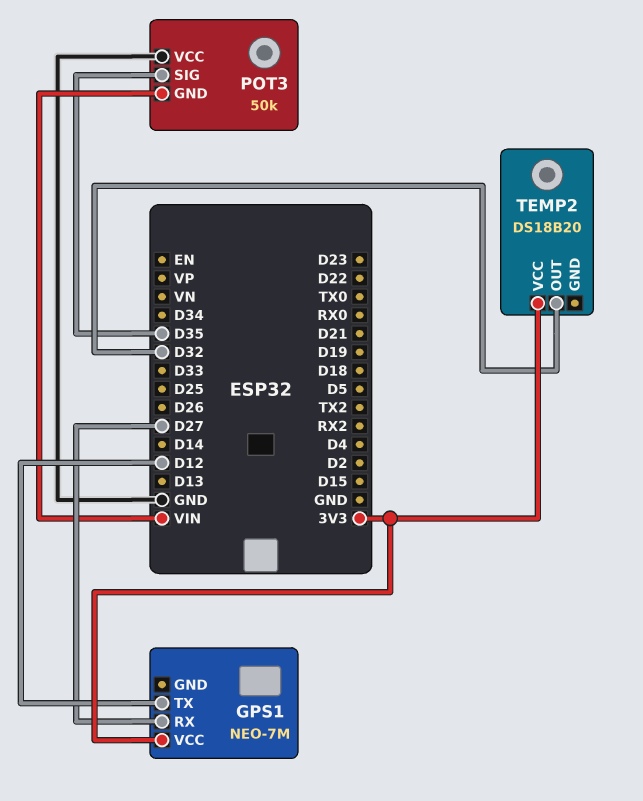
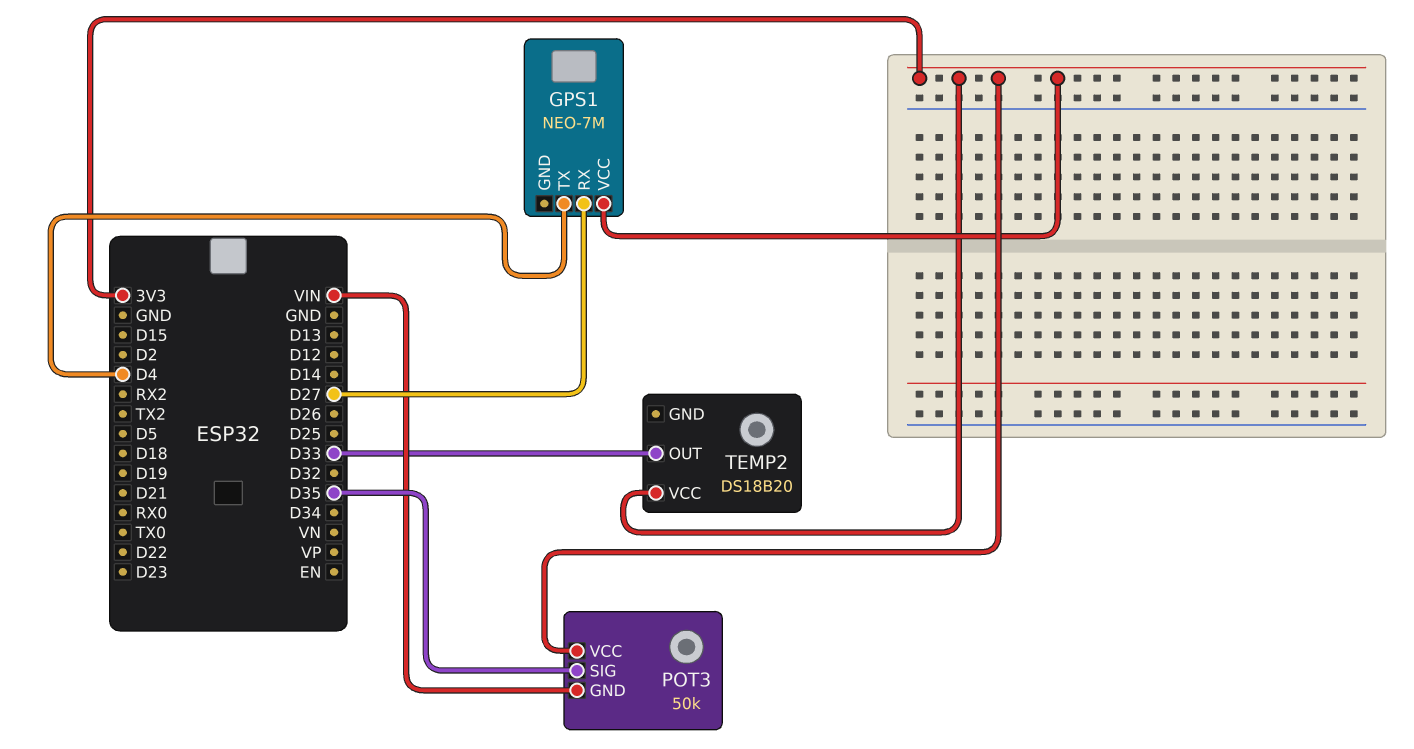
GPS1 pin TX: D12 -> D4
POT3 pin VCC: GND -> 3V3
TEMP2 pin OUT: D32 -> D33

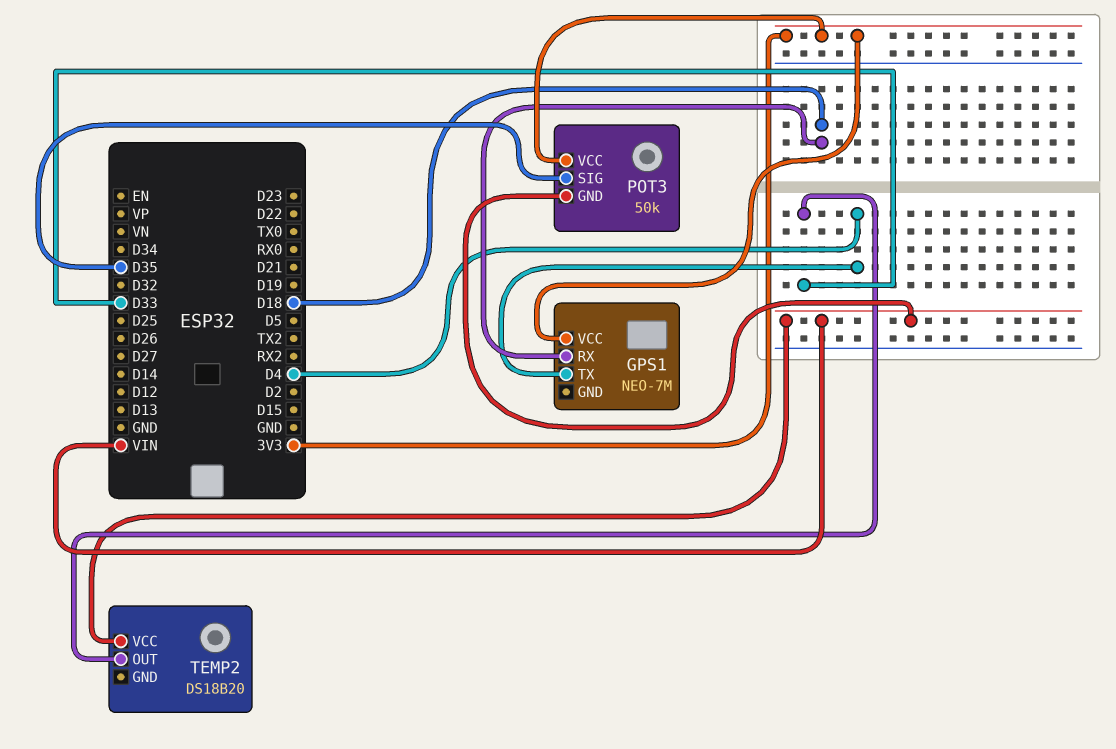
GPS1 pin RX: D27 -> D18
TEMP2 pin VCC: 3V3 -> VIN

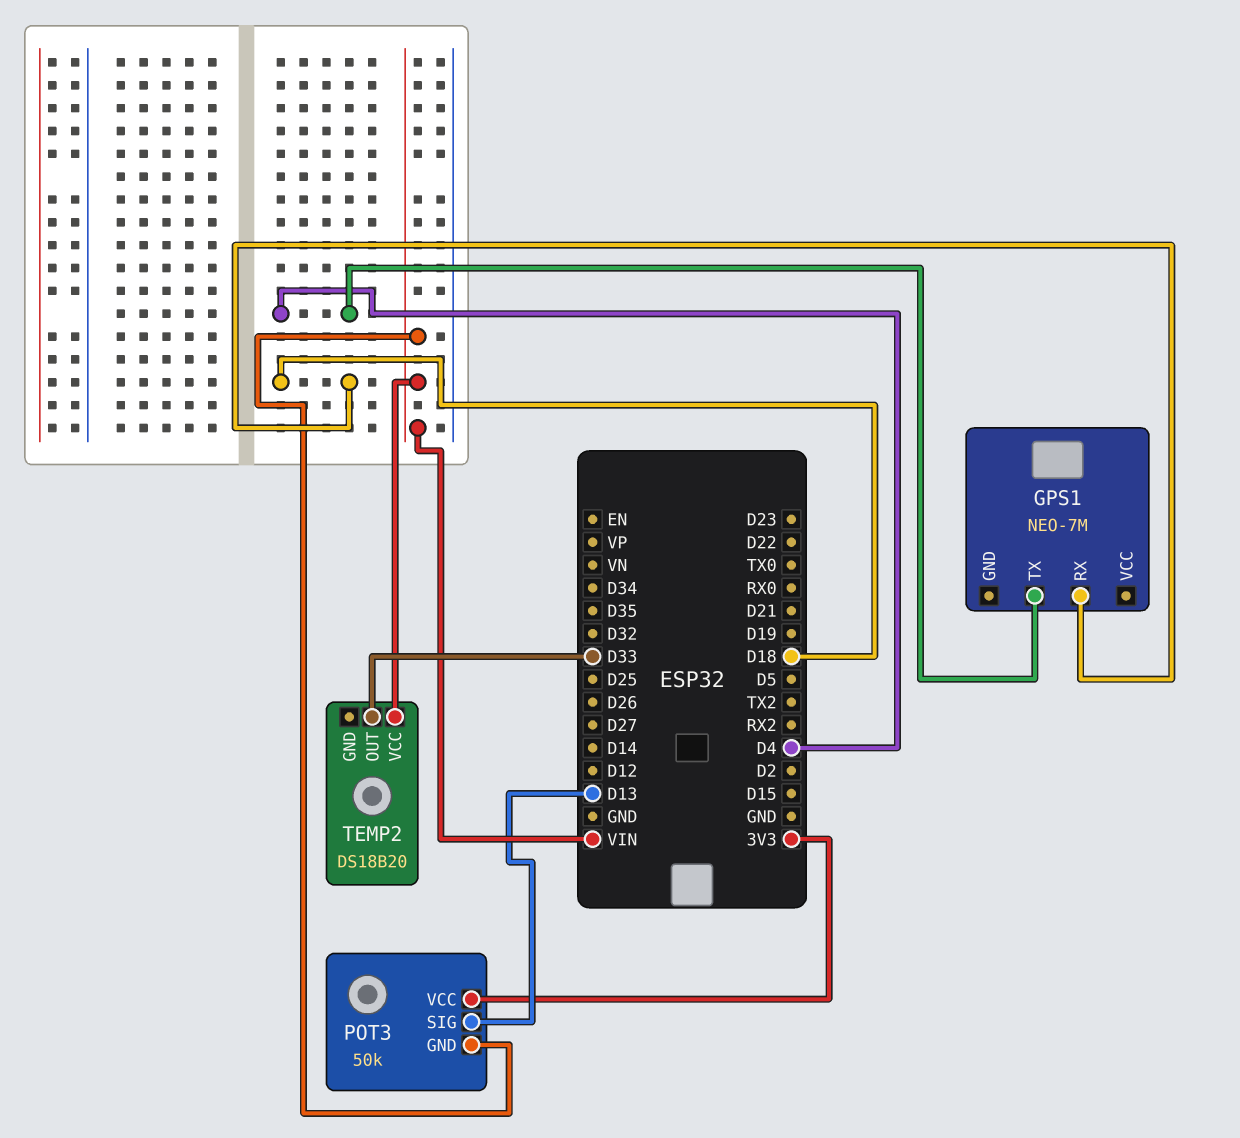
GPS1 pin VCC: 3V3 -> none
POT3 pin SIG: D35 -> D13

